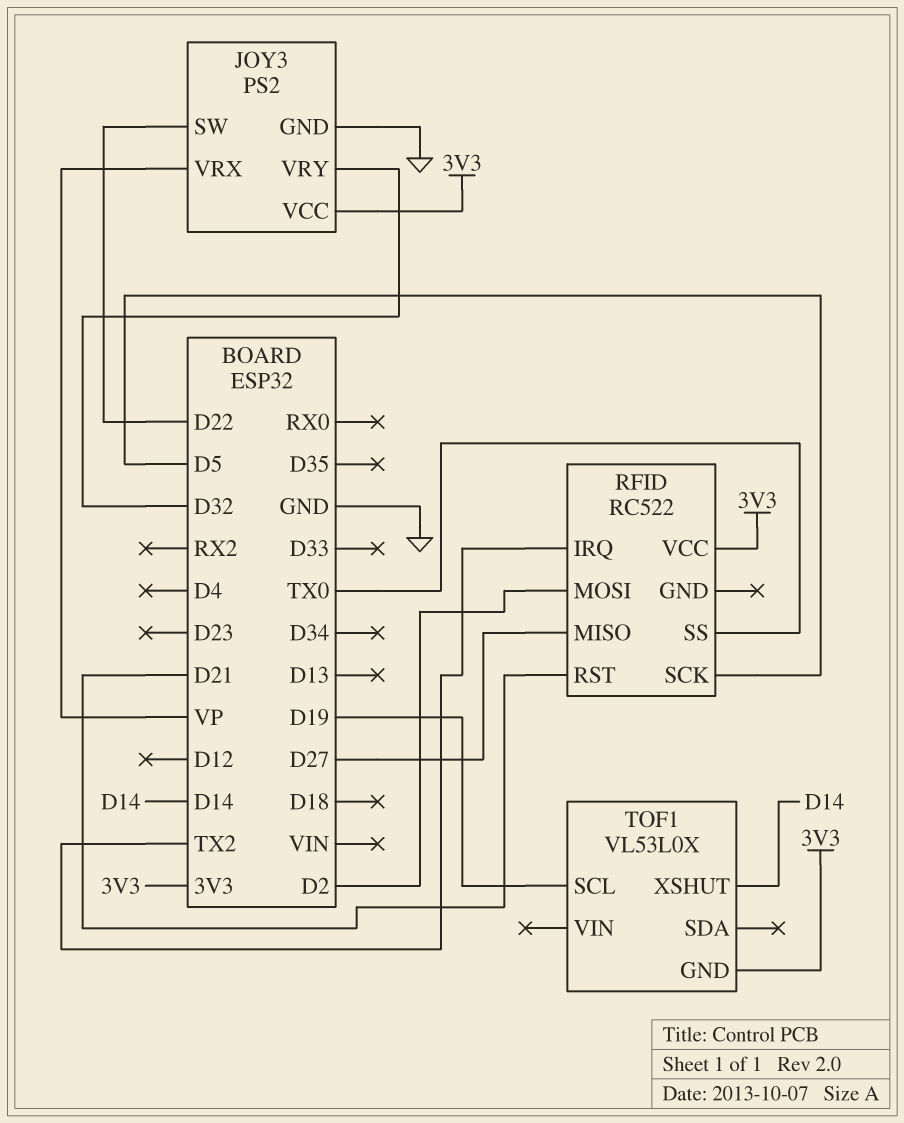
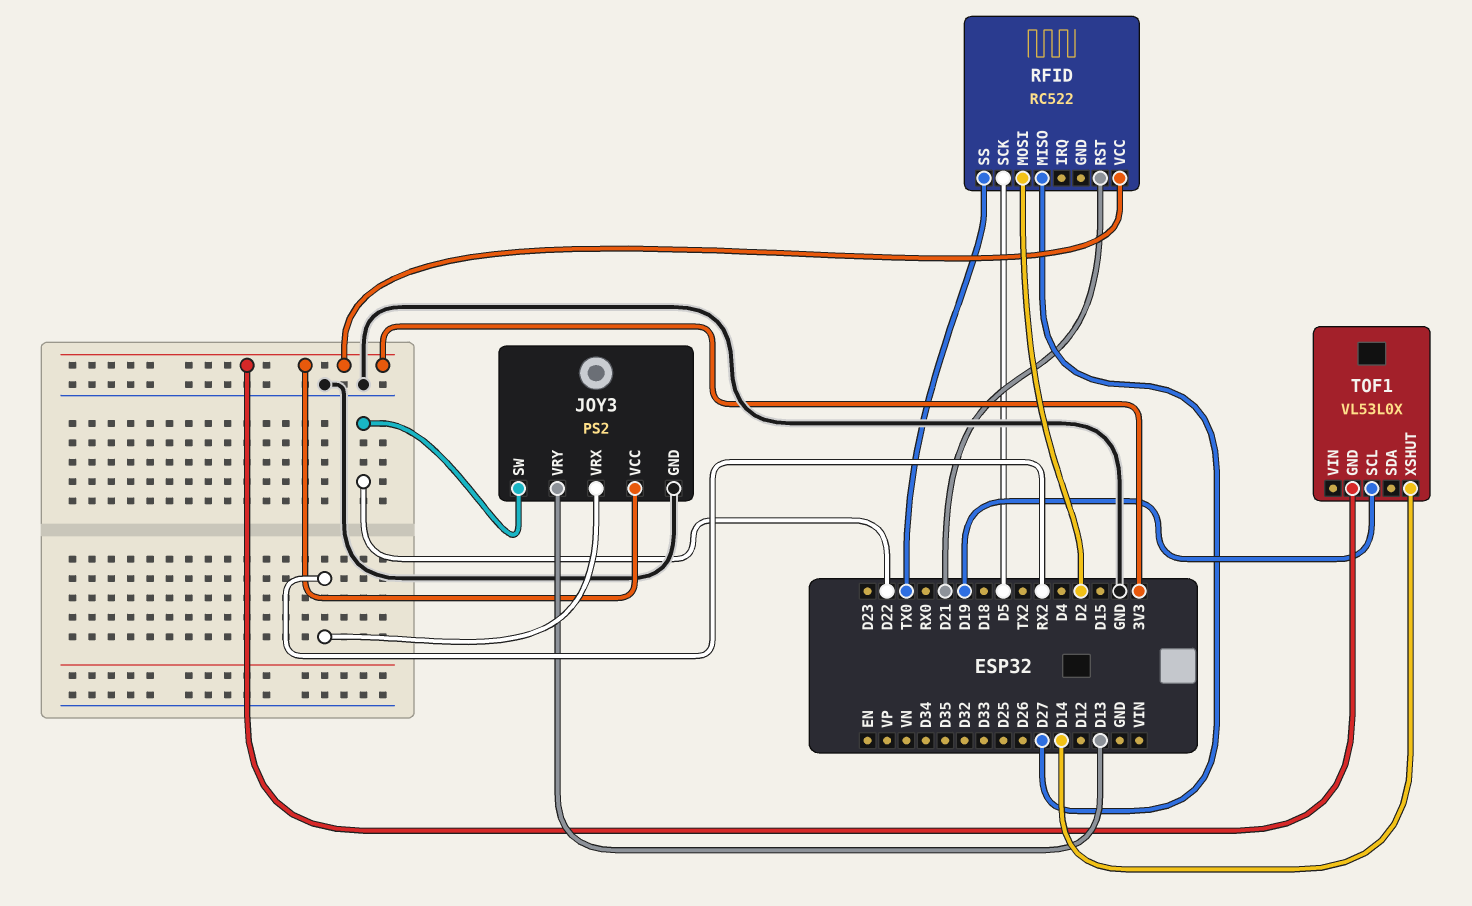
JOY3 pin VRX: VP -> RX2
JOY3 pin VRY: D32 -> D13
RFID pin IRQ: TX2 -> none

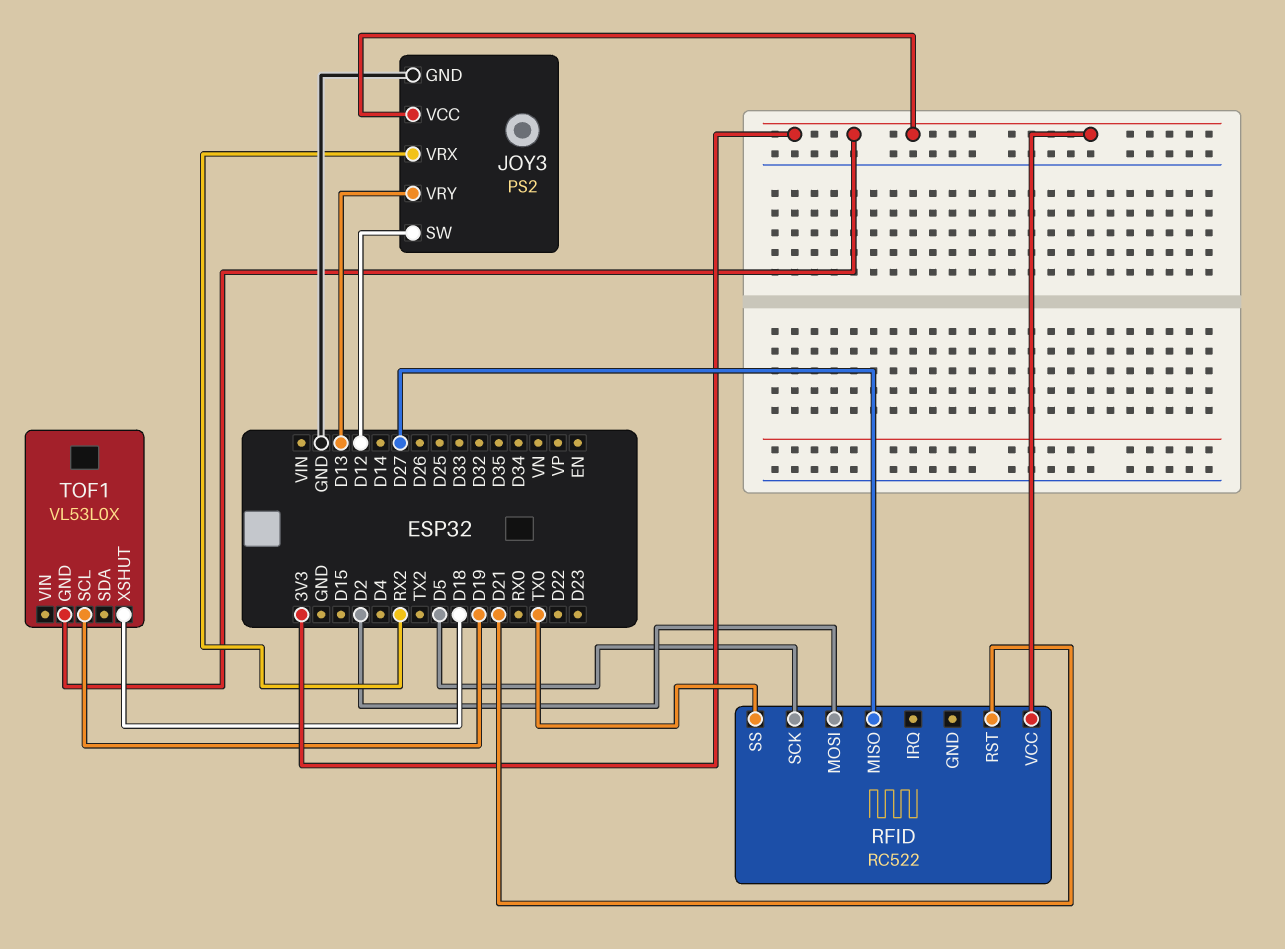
JOY3 pin SW: D22 -> D12
TOF1 pin XSHUT: D14 -> D18

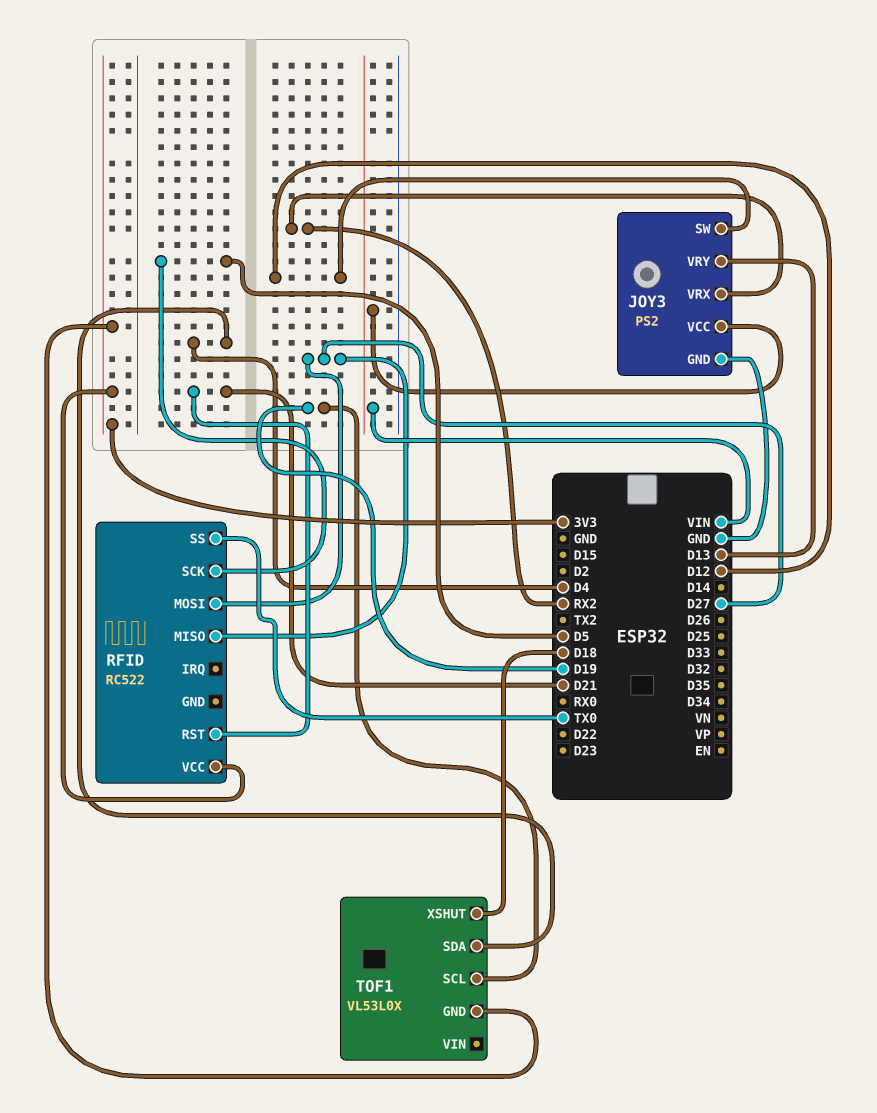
JOY3 pin VCC: 3V3 -> VIN
RFID pin MOSI: D2 -> D27
TOF1 pin SDA: none -> D4

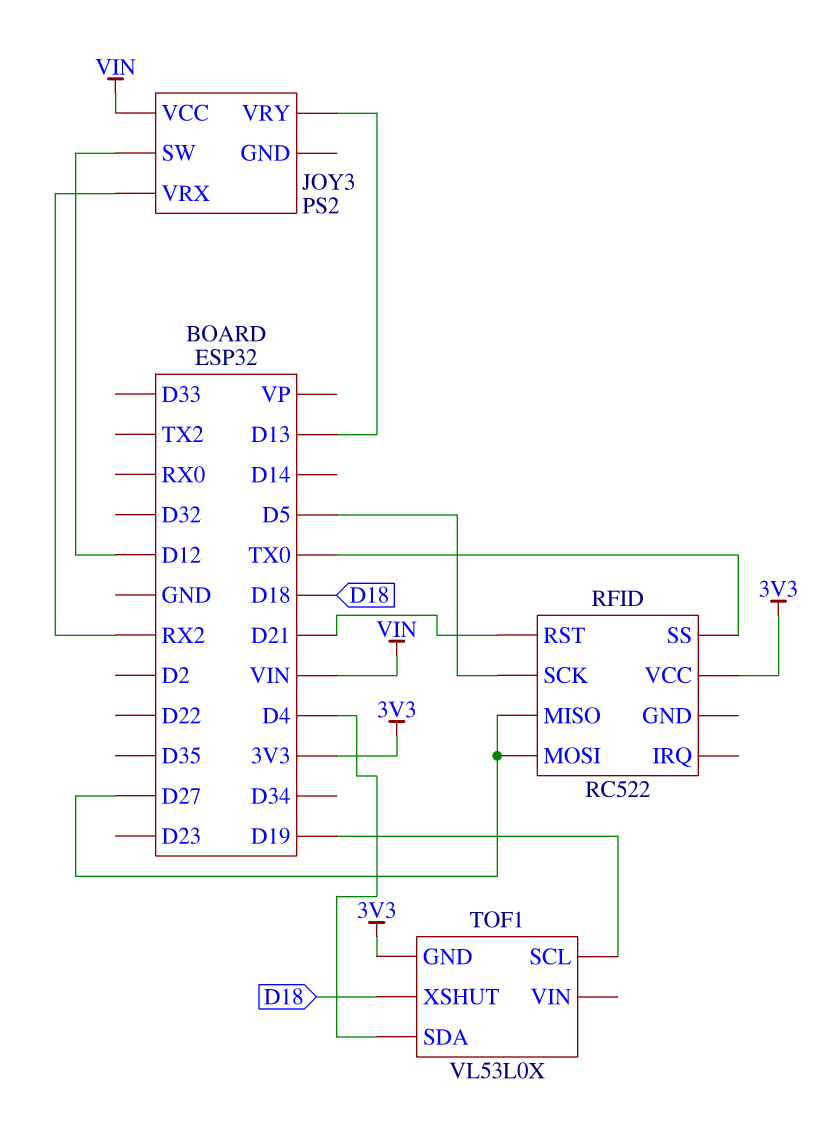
JOY3 pin GND: GND -> none

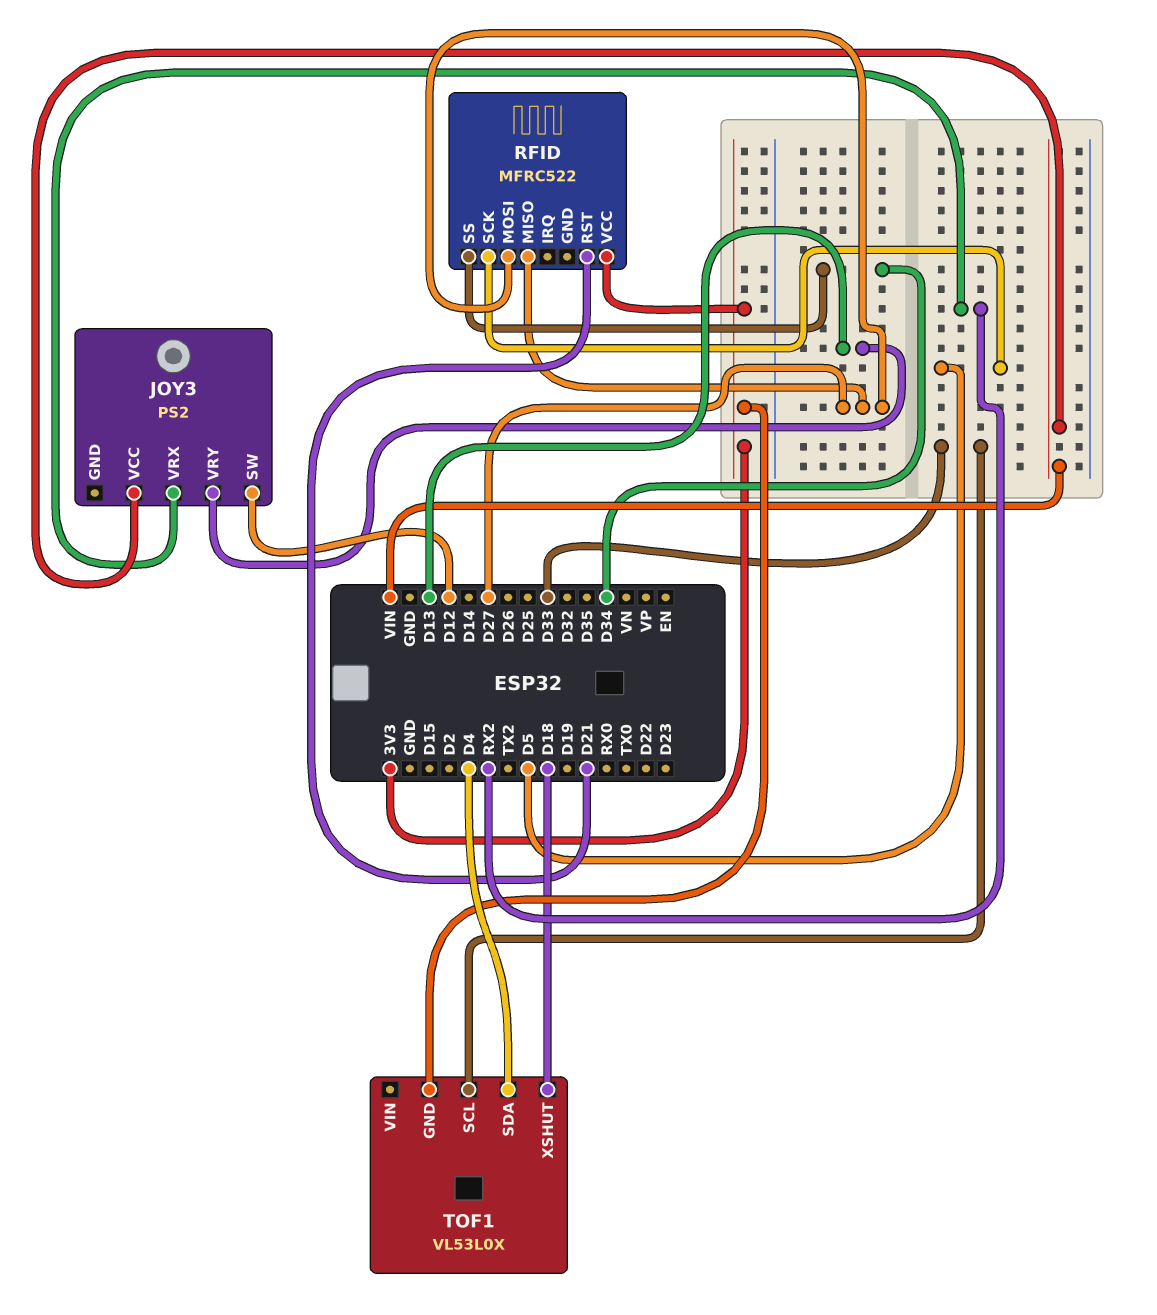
RFID: RC522 -> MFRC522
RFID pin SS: TX0 -> D34
TOF1 pin SCL: D19 -> D33

